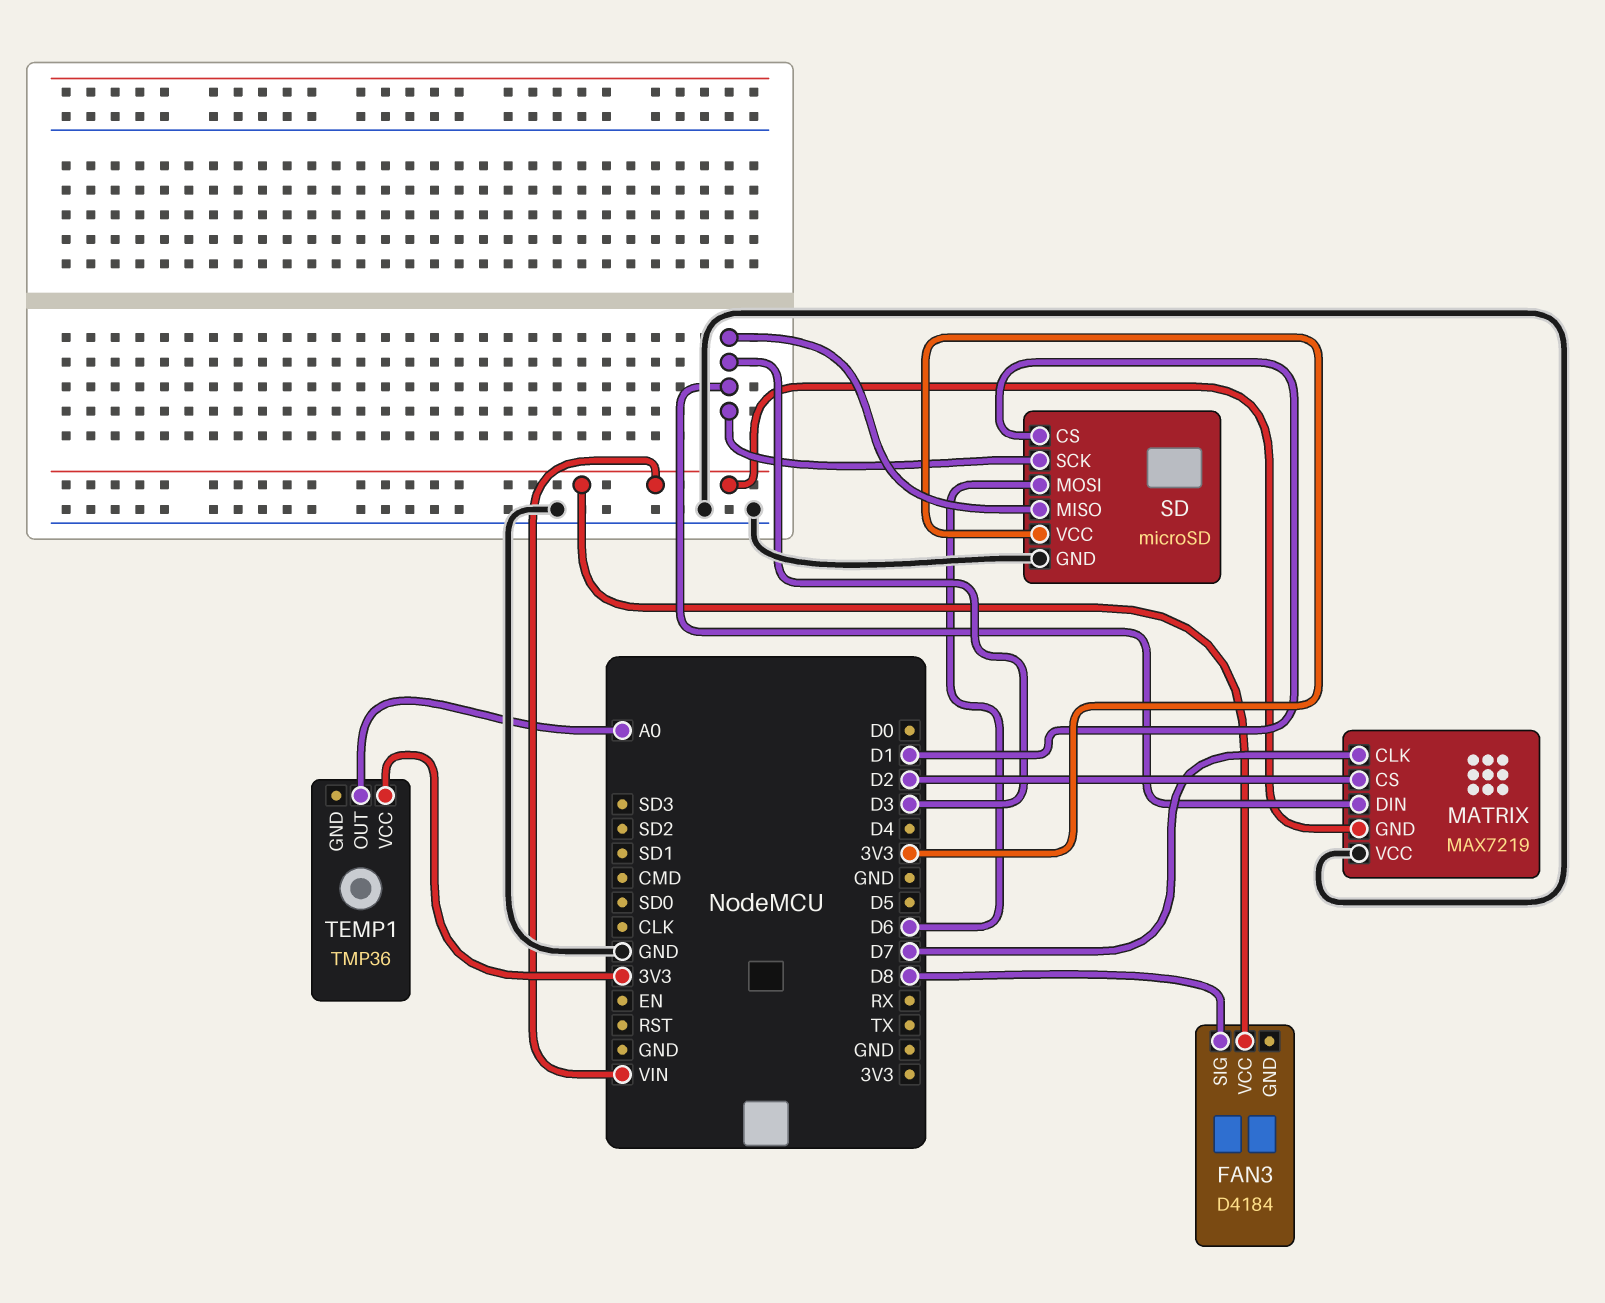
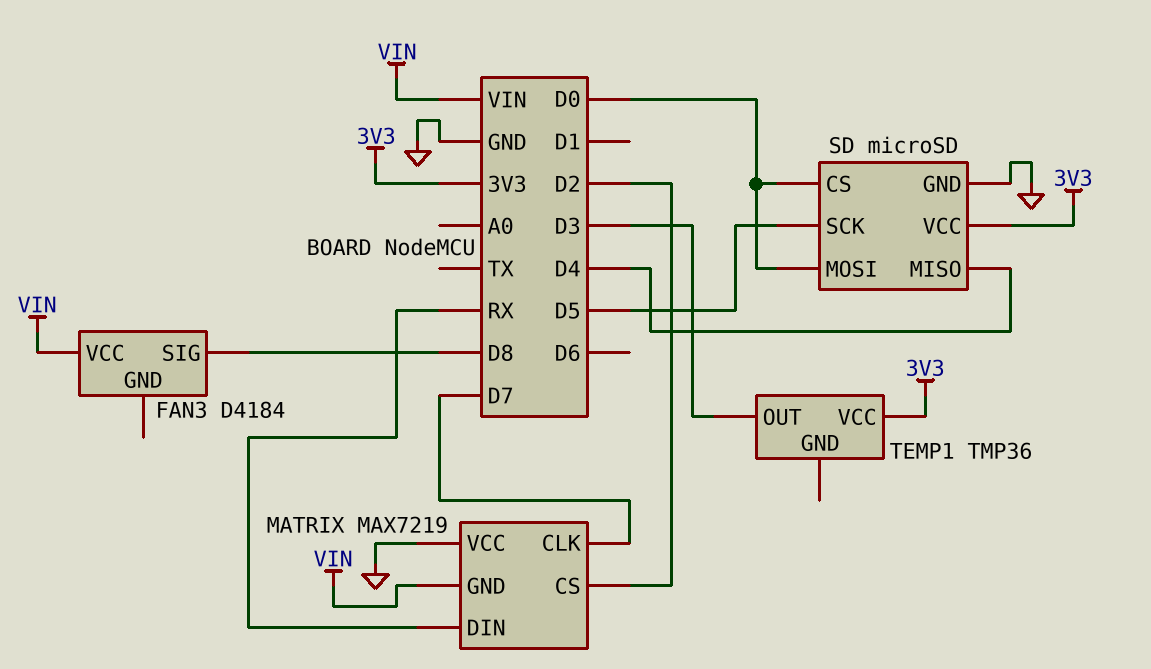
MATRIX pin DIN: D3 -> RX
SD pin CS: D1 -> D0
SD pin MISO: D3 -> D4
SD pin MOSI: D6 -> D0
SD pin SCK: D3 -> D5
TEMP1 pin OUT: A0 -> D3

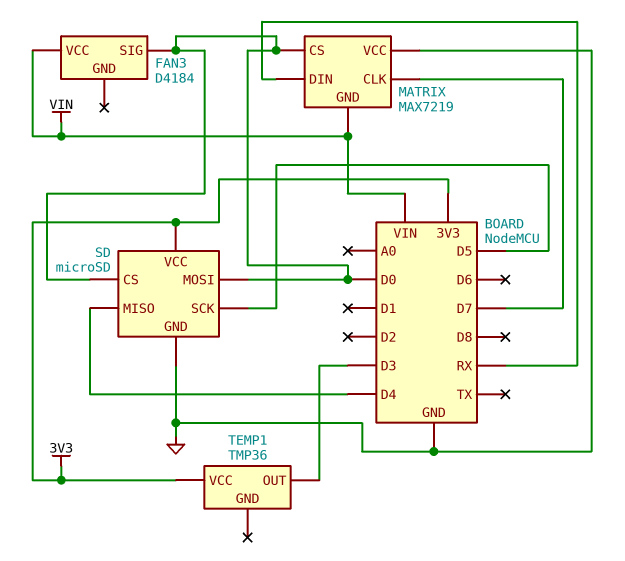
FAN3 pin SIG: D8 -> D0
MATRIX pin CS: D2 -> D0

